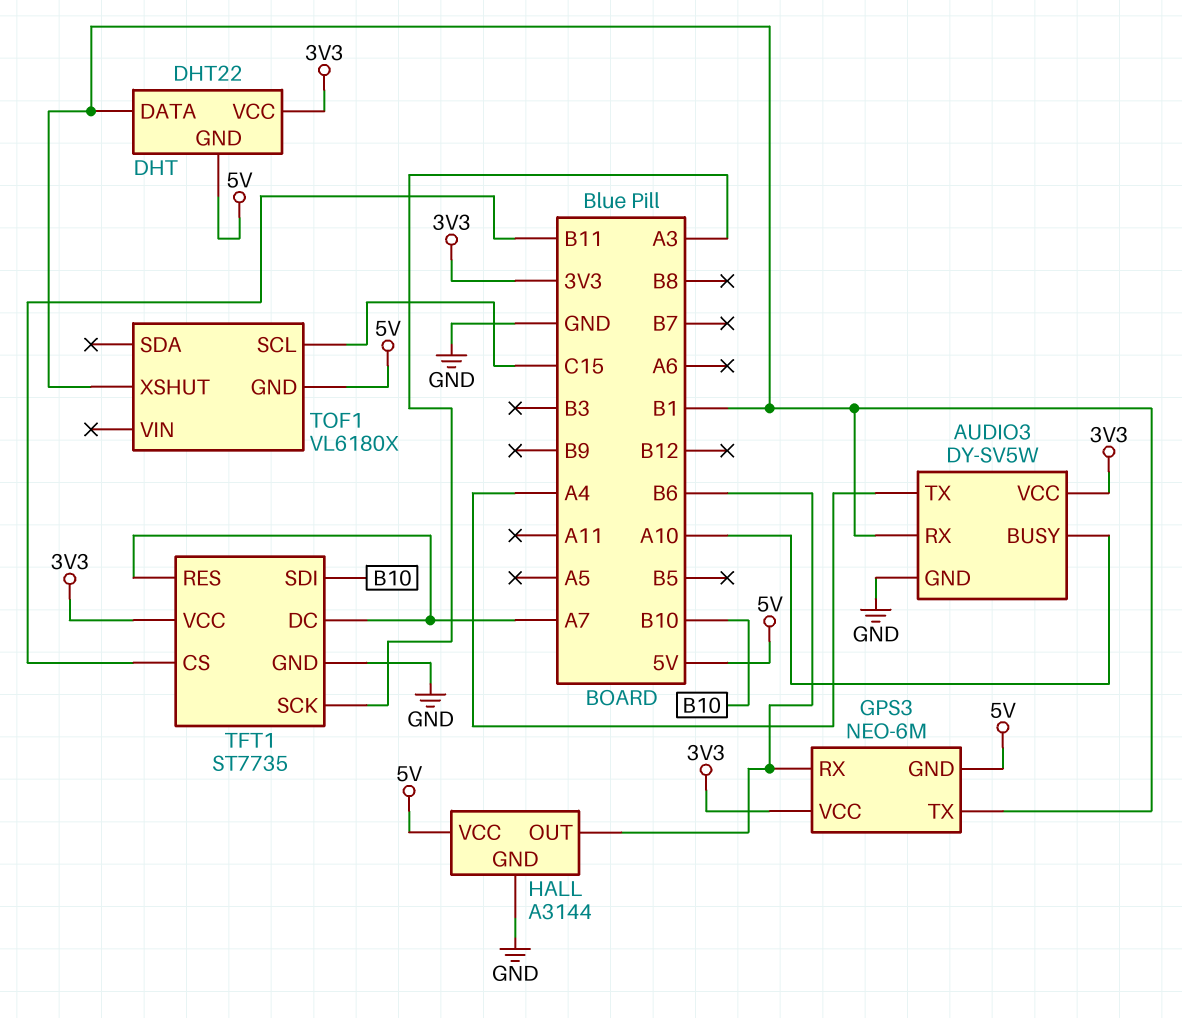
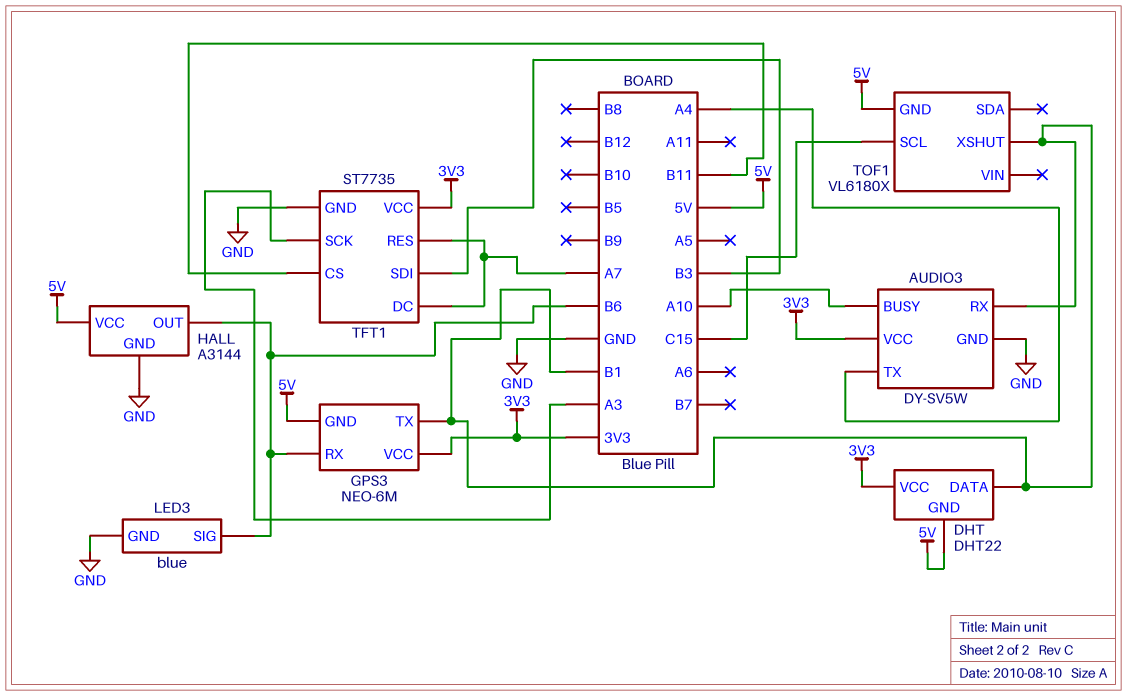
LED3: none -> blue
LED3 pin GND: none -> GND
LED3 pin SIG: none -> B6
TFT1 pin SDI: B10 -> B3

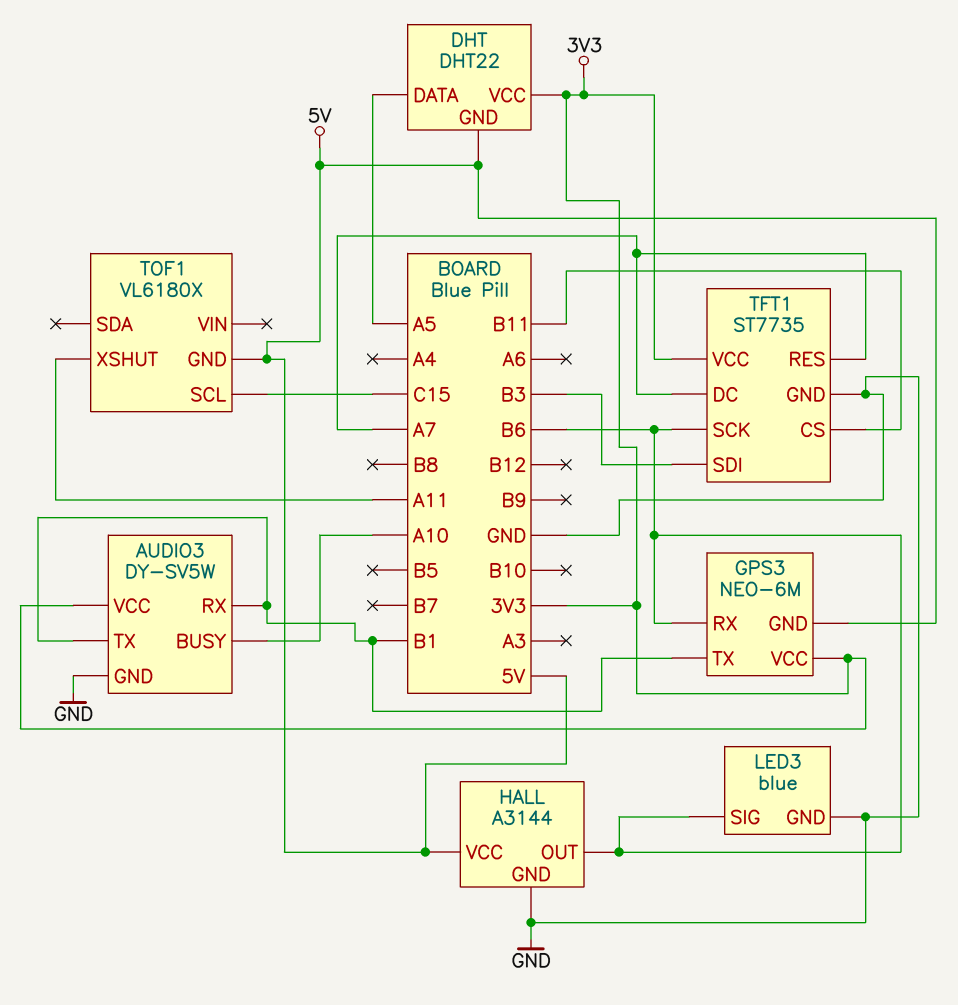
AUDIO3 pin TX: A4 -> B1
DHT pin DATA: B1 -> A5
TFT1 pin SCK: A3 -> B6
TOF1 pin XSHUT: B1 -> A11

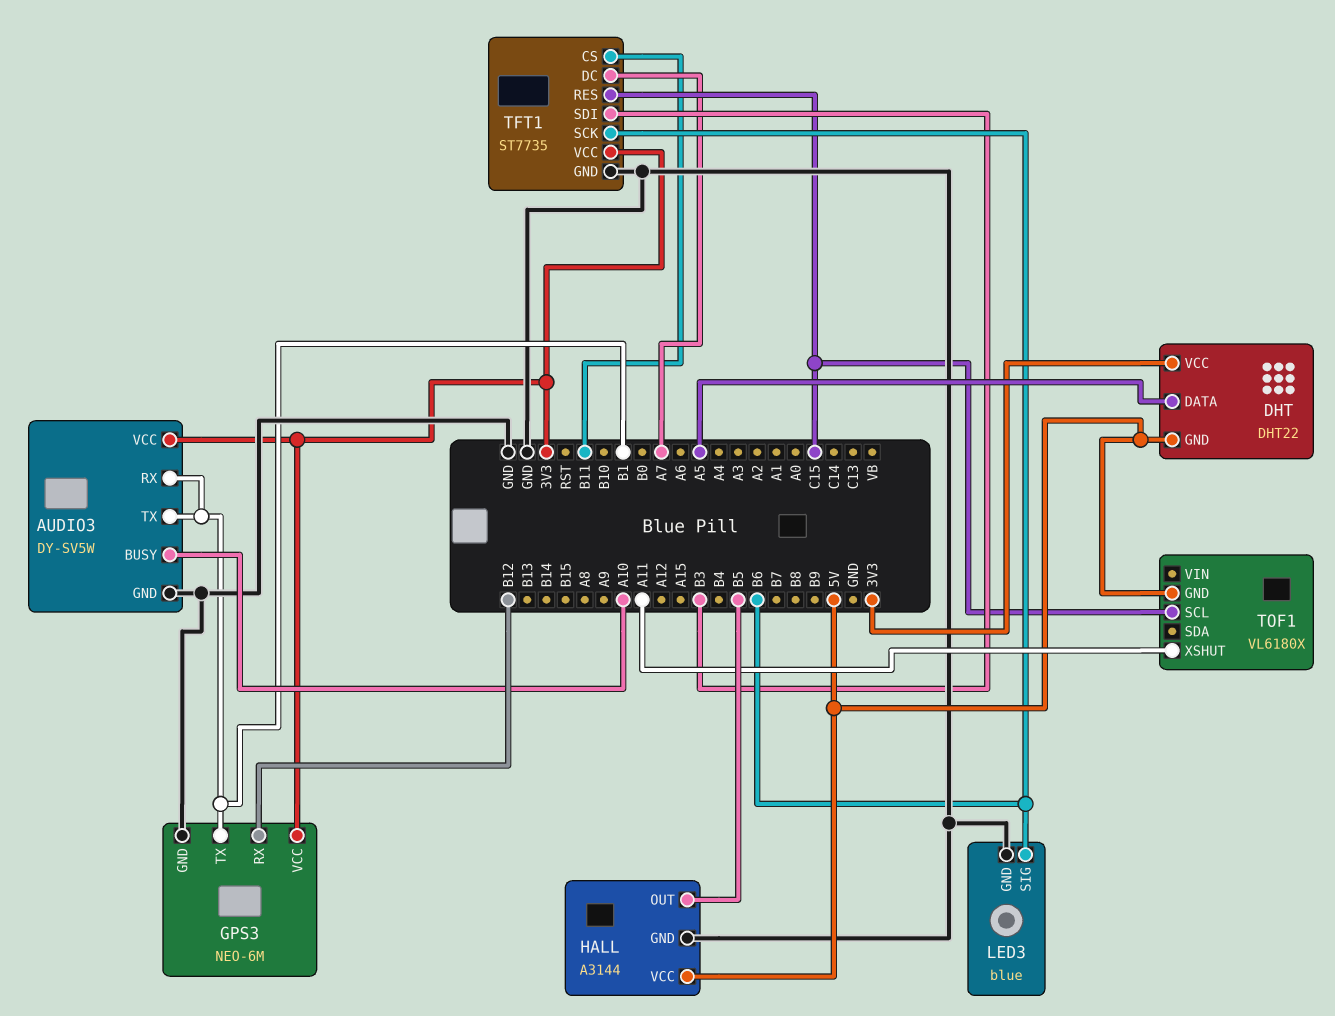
GPS3 pin GND: 5V -> GND
GPS3 pin RX: B6 -> B12
HALL pin OUT: B6 -> B5
TFT1 pin RES: A7 -> C15

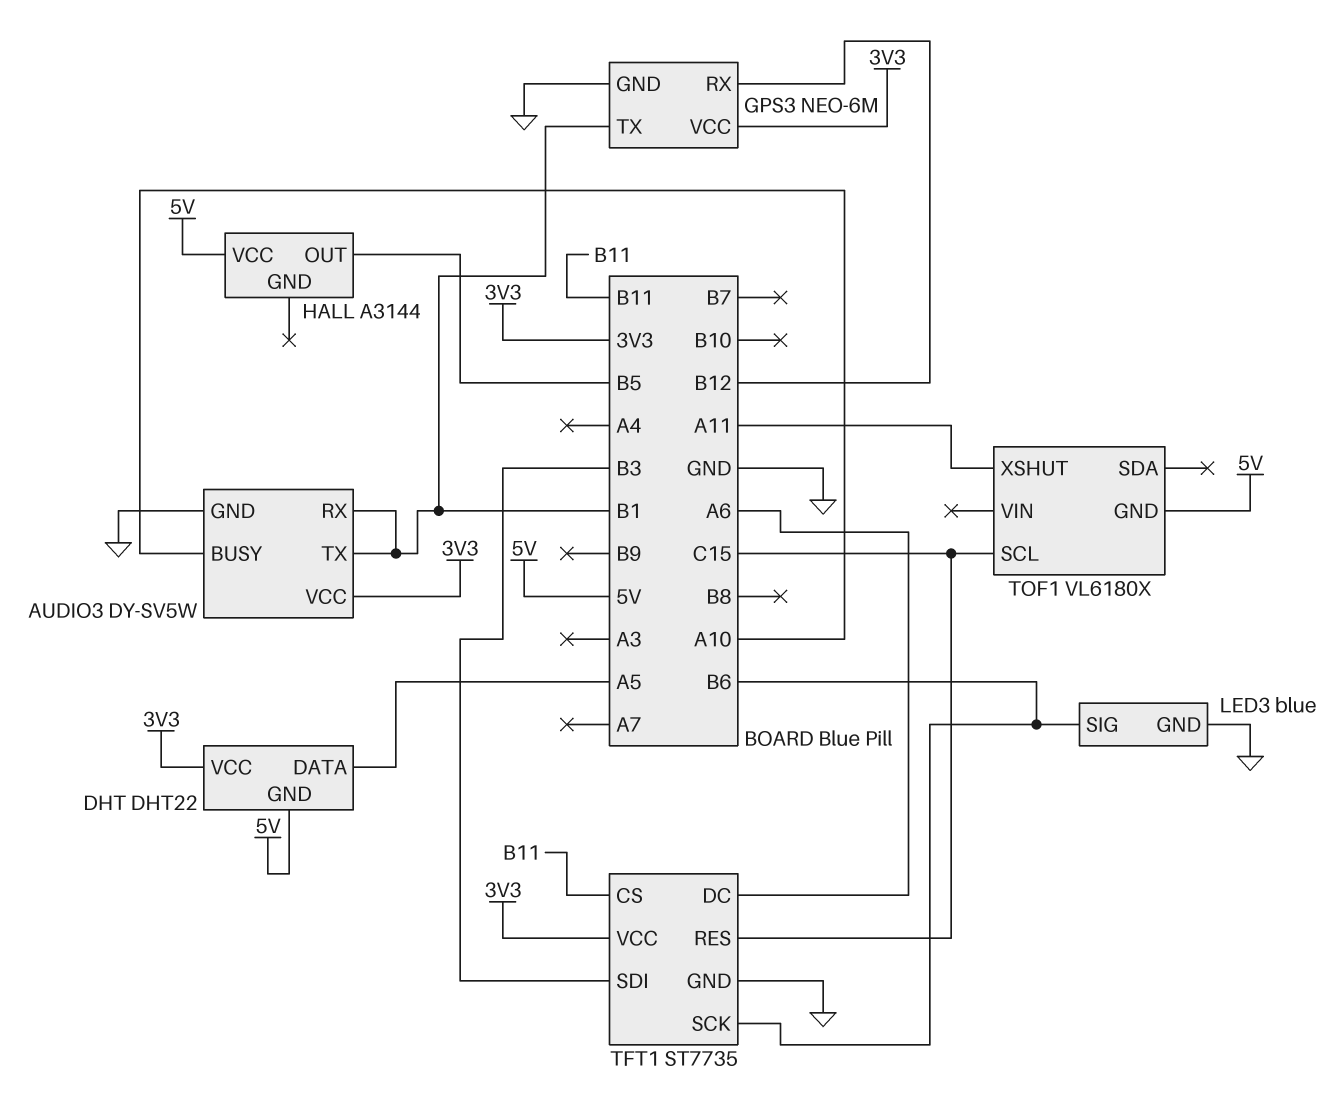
HALL pin GND: GND -> none
TFT1 pin DC: A7 -> A6

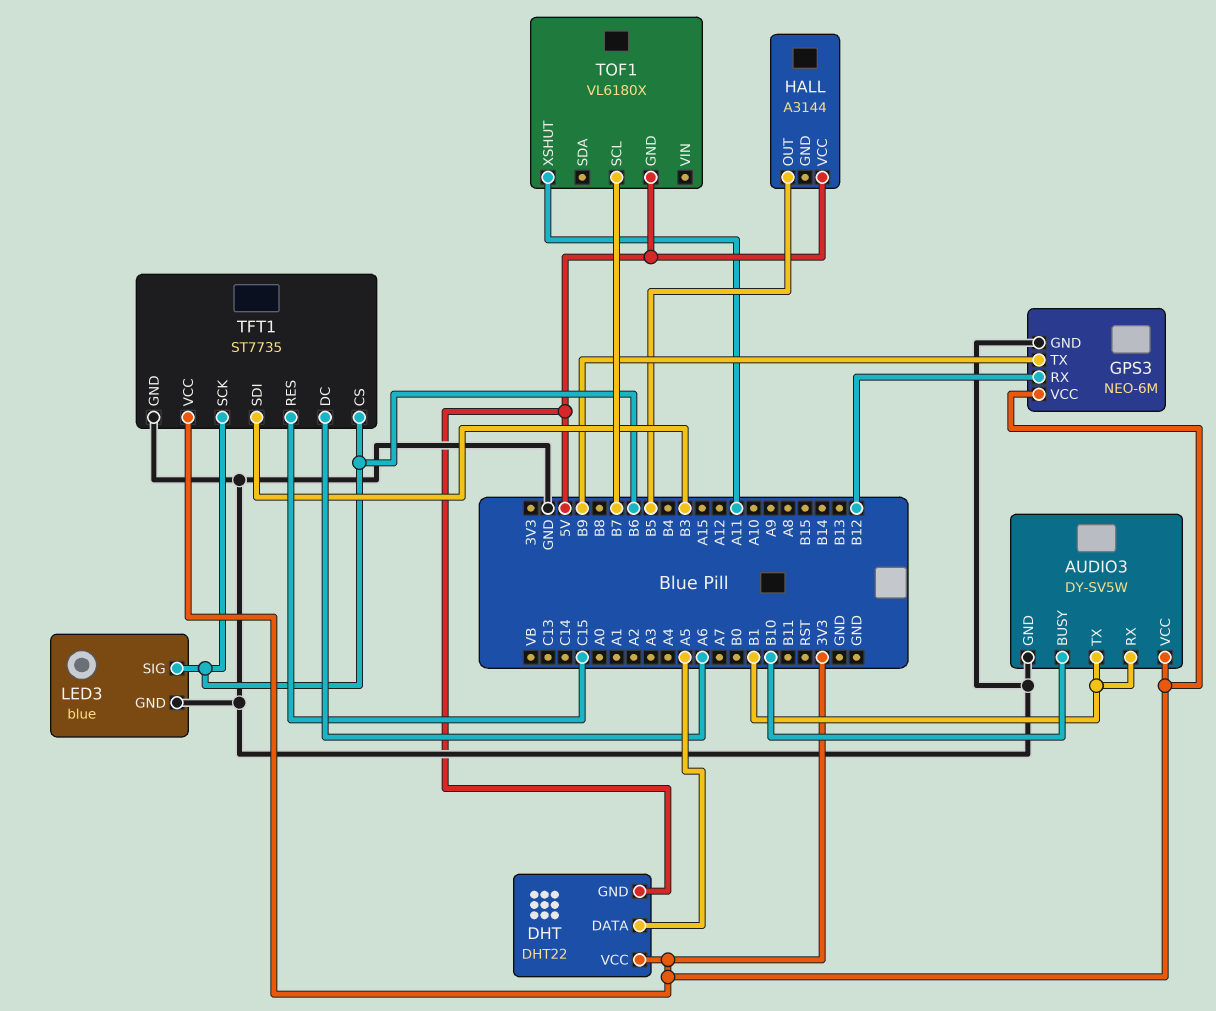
AUDIO3 pin BUSY: A10 -> B10
GPS3 pin TX: B1 -> B9
TFT1 pin CS: B11 -> B6
TOF1 pin SCL: C15 -> B7

